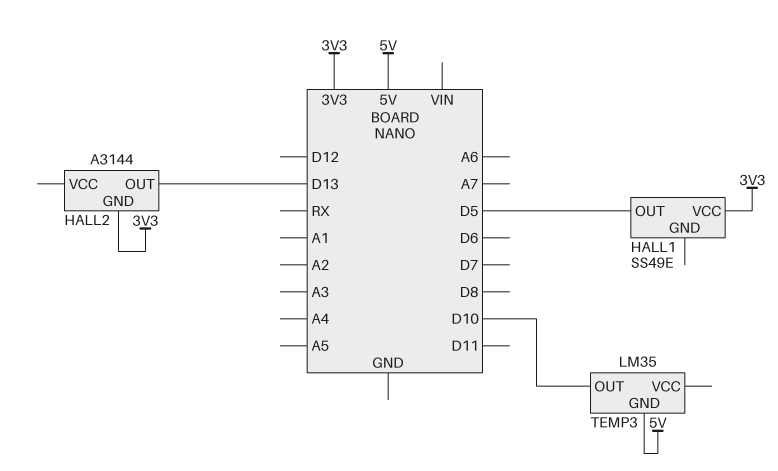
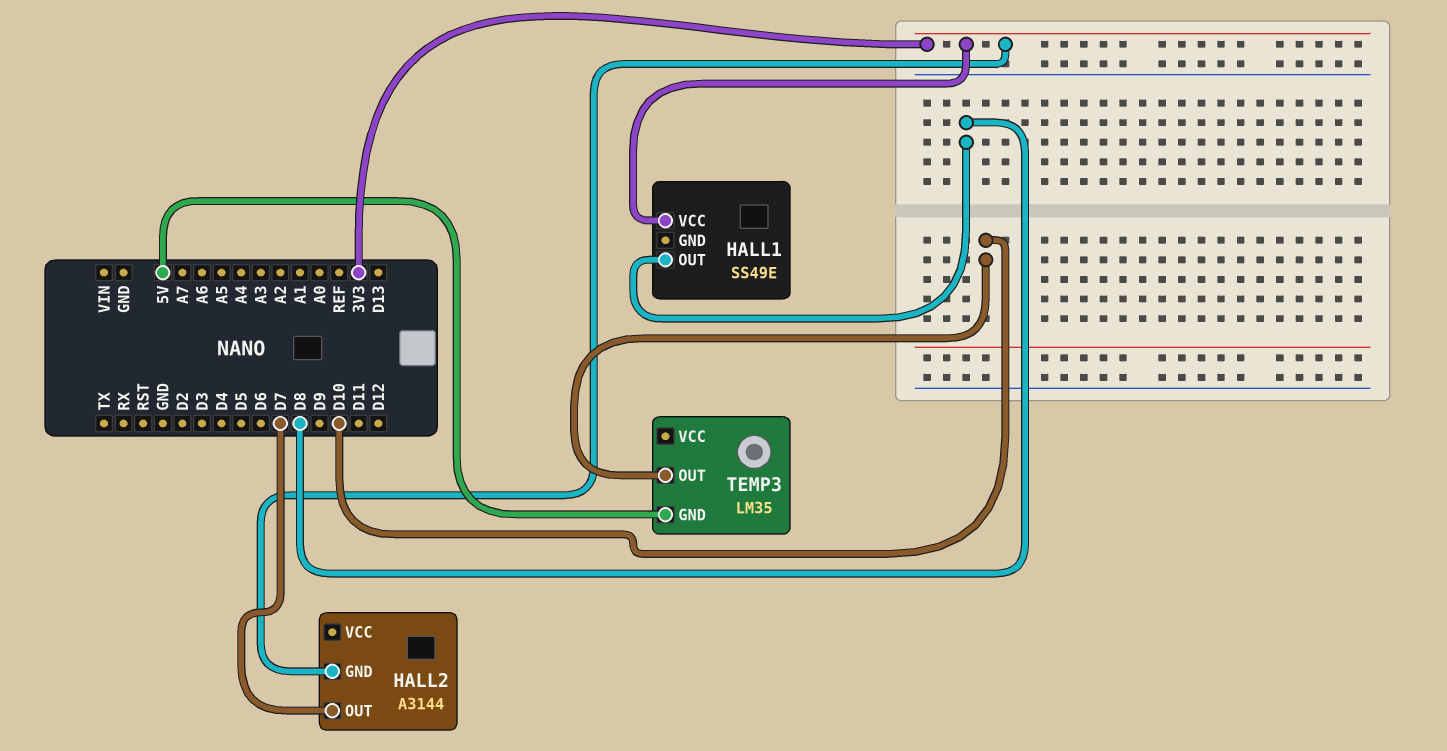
HALL1 pin OUT: D5 -> D8
HALL2 pin OUT: D13 -> D7

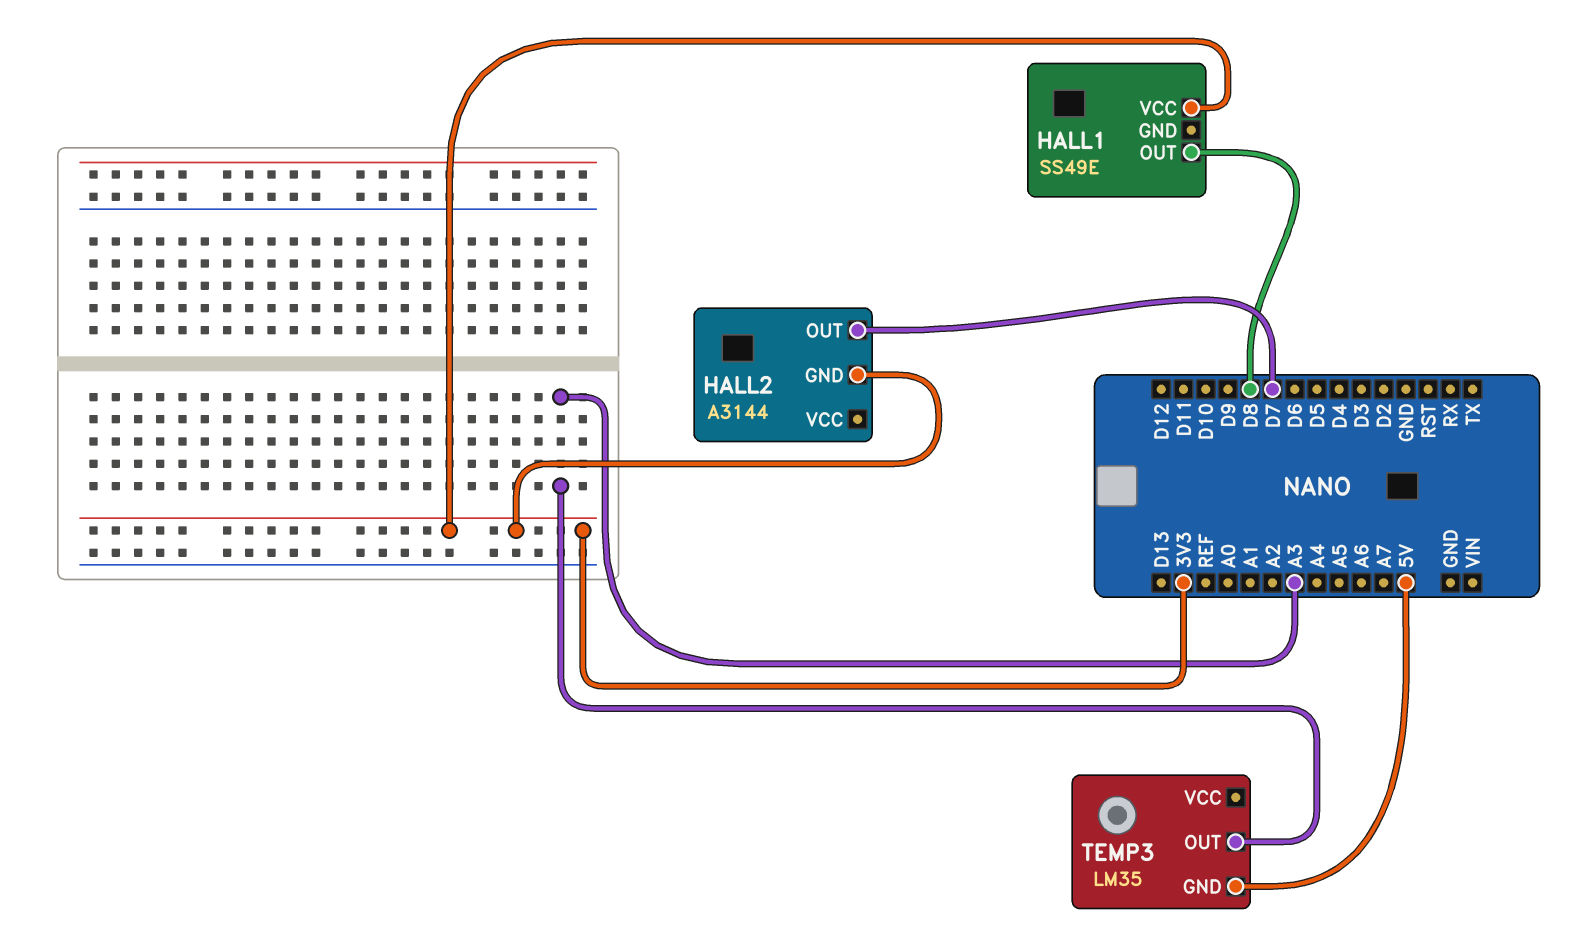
TEMP3 pin OUT: D10 -> A3

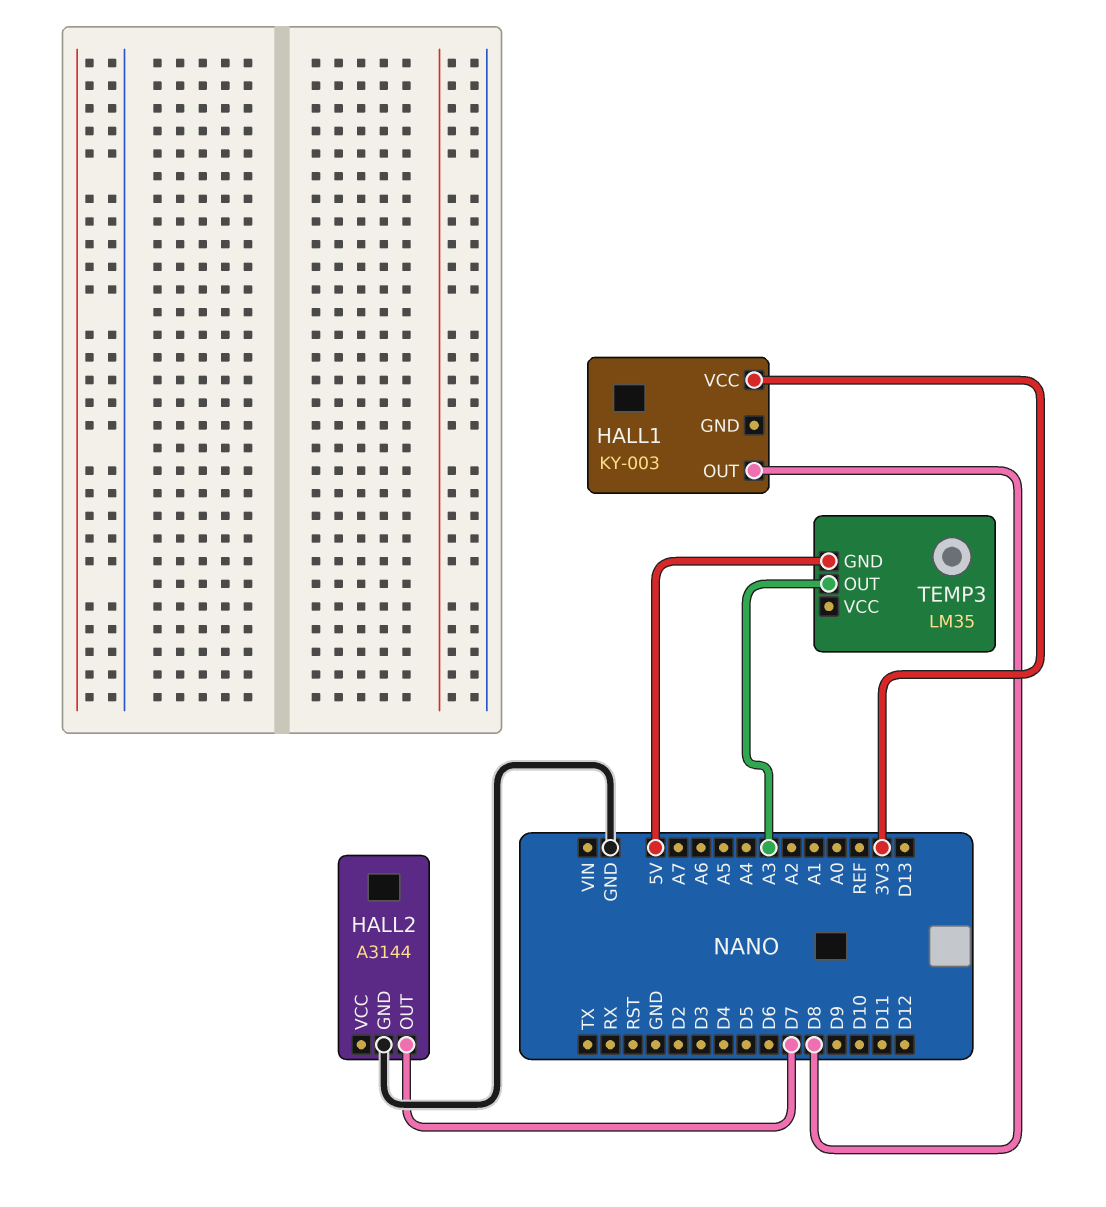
HALL1: SS49E -> KY-003
HALL2 pin GND: 3V3 -> GND

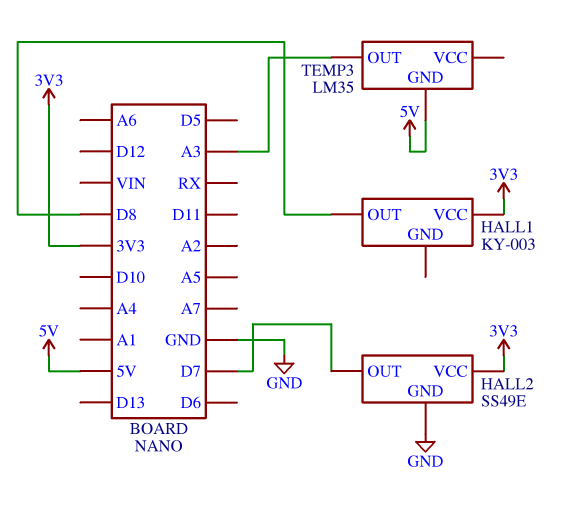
HALL2: A3144 -> SS49E
HALL2 pin VCC: none -> 3V3

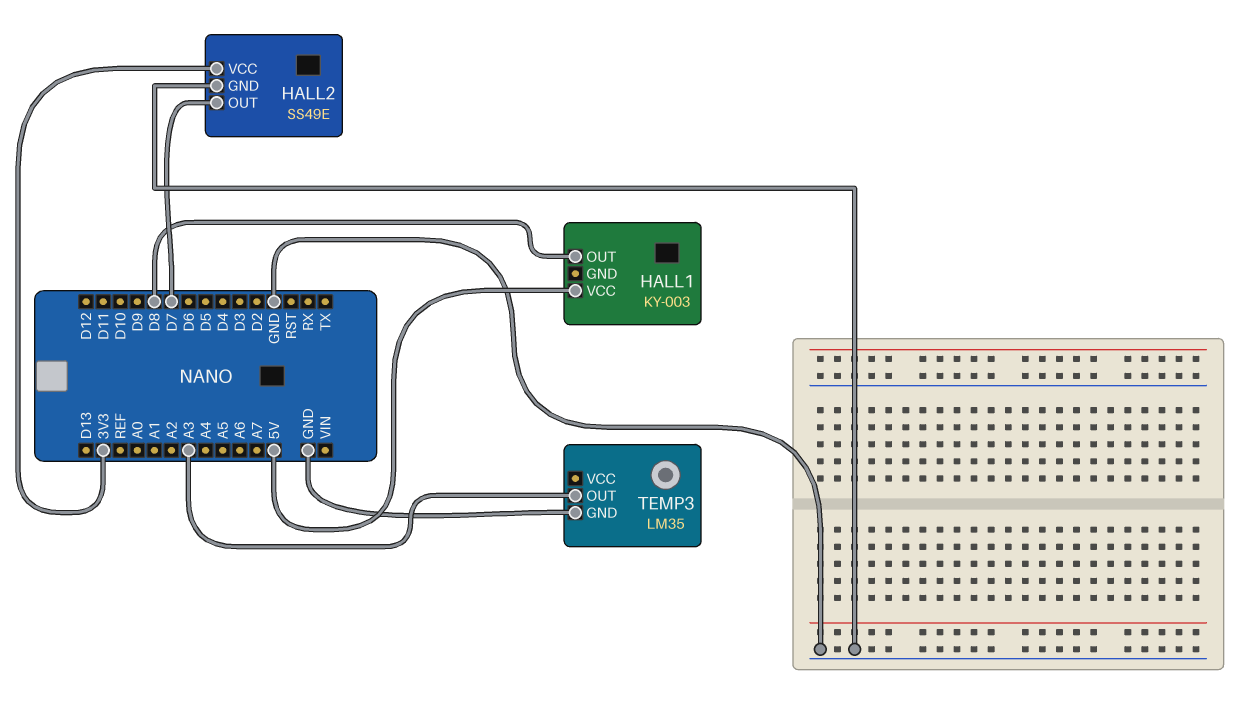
HALL1 pin VCC: 3V3 -> 5V
TEMP3 pin GND: 5V -> GND

